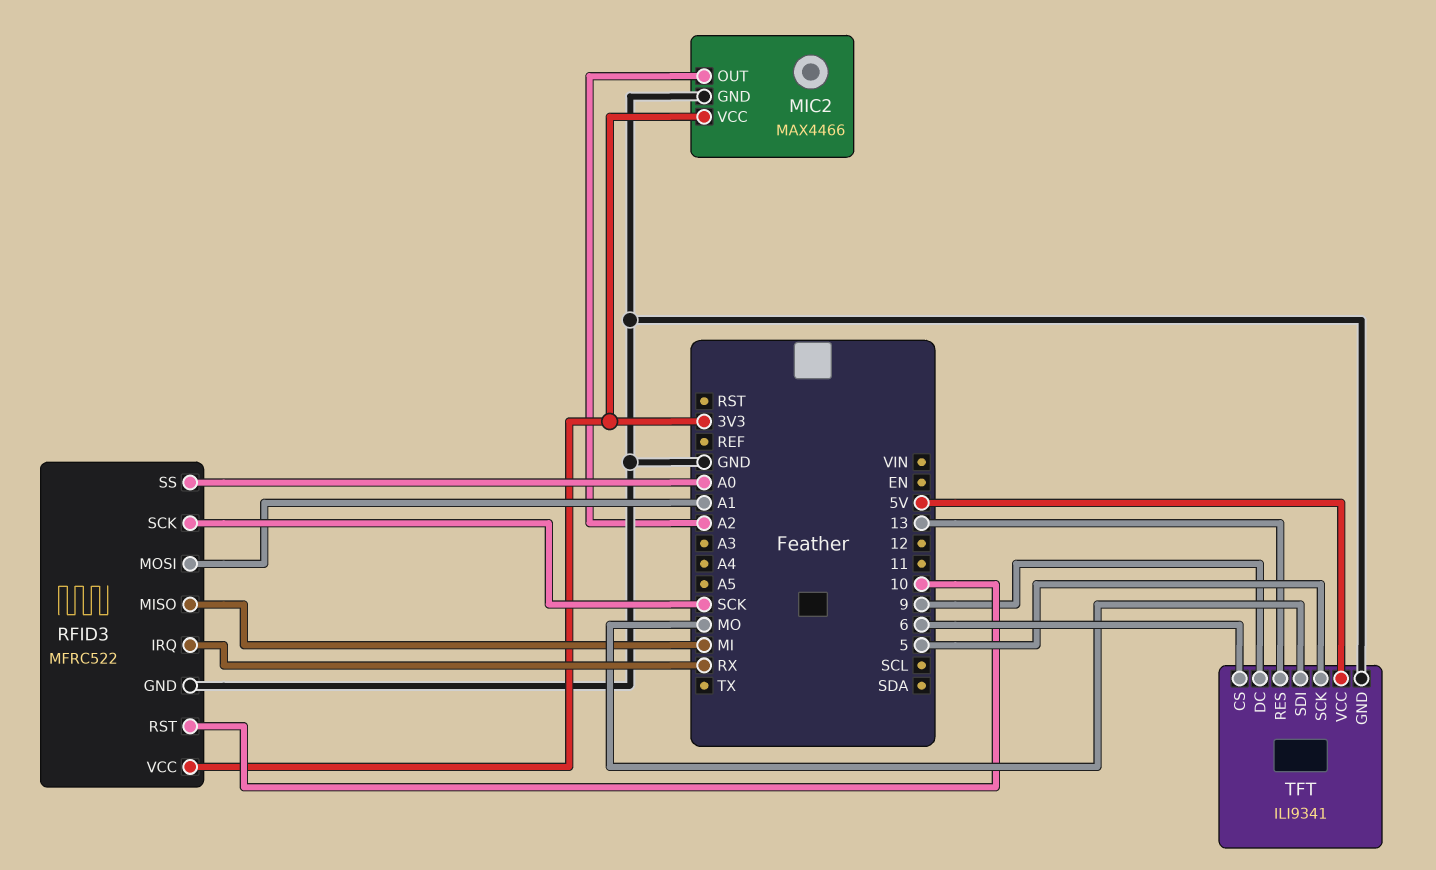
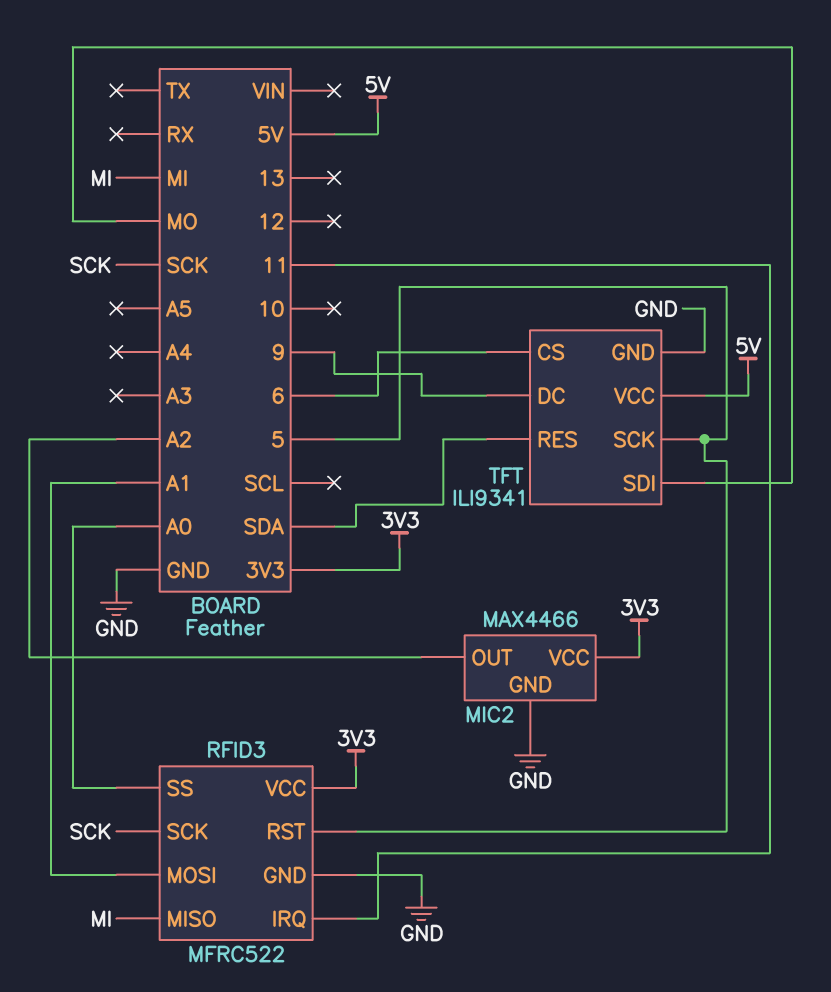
RFID3 pin IRQ: RX -> 11
RFID3 pin RST: 10 -> 5
TFT pin RES: 13 -> SDA

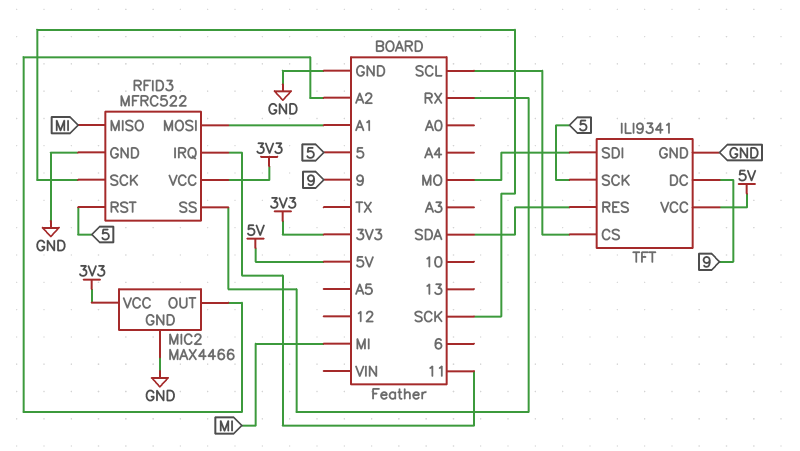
RFID3 pin SS: A0 -> RX
TFT pin CS: 6 -> SCL

